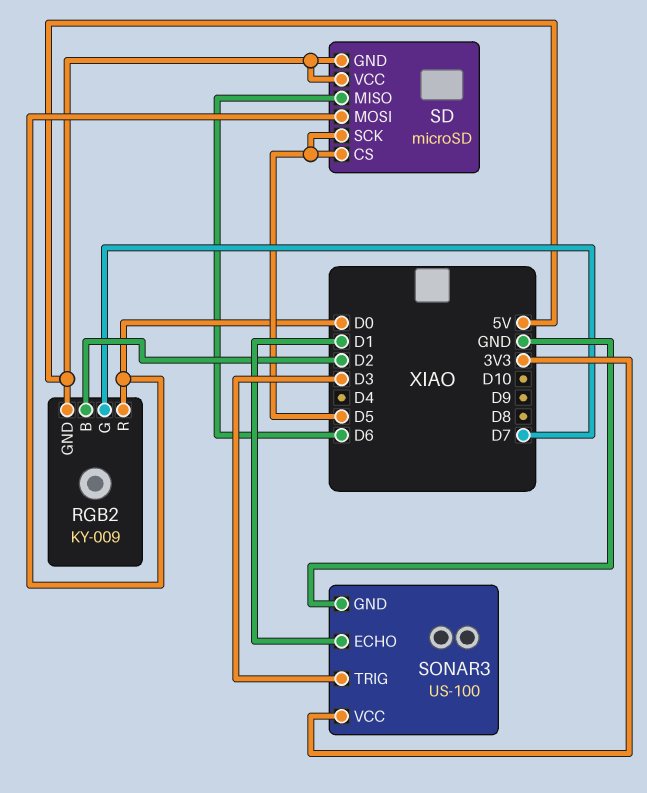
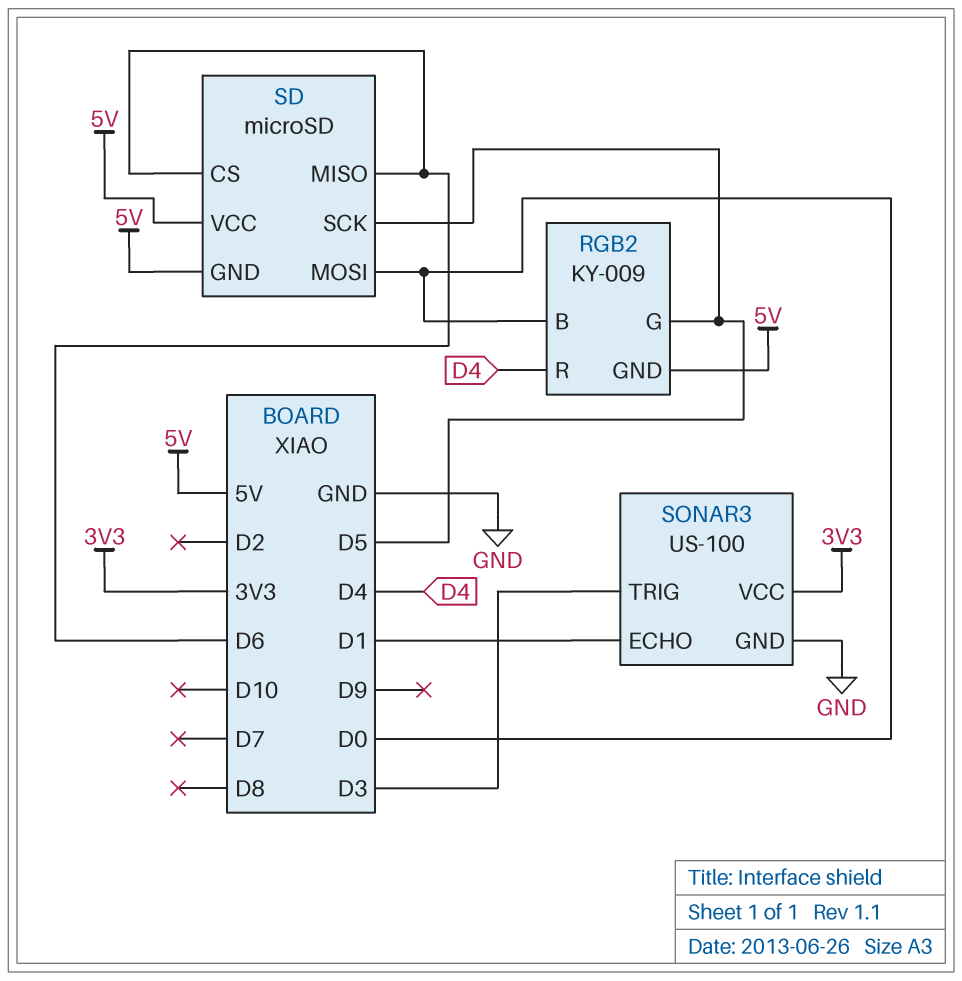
RGB2 pin B: D2 -> D0
RGB2 pin G: D7 -> D5
RGB2 pin R: D0 -> D4
SD pin CS: D5 -> D6

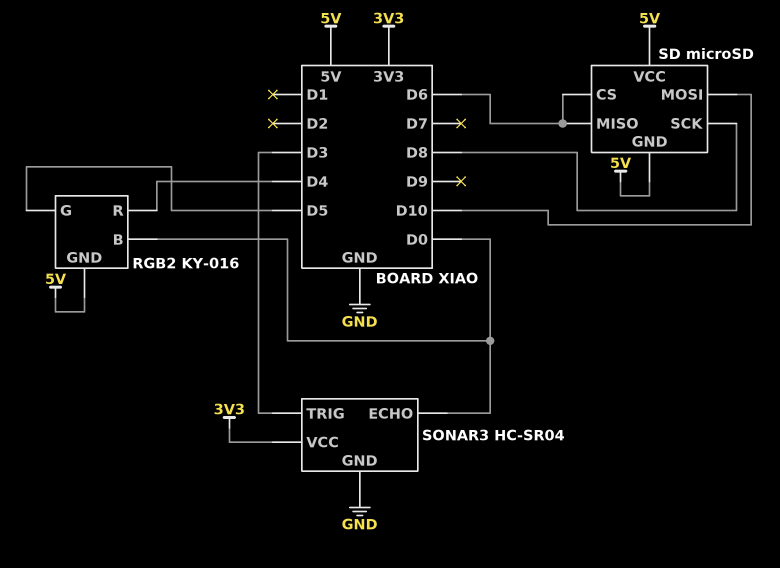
RGB2: KY-009 -> KY-016
SD pin MOSI: D0 -> D10
SD pin SCK: D5 -> D8
SONAR3: US-100 -> HC-SR04
SONAR3 pin ECHO: D1 -> D0

